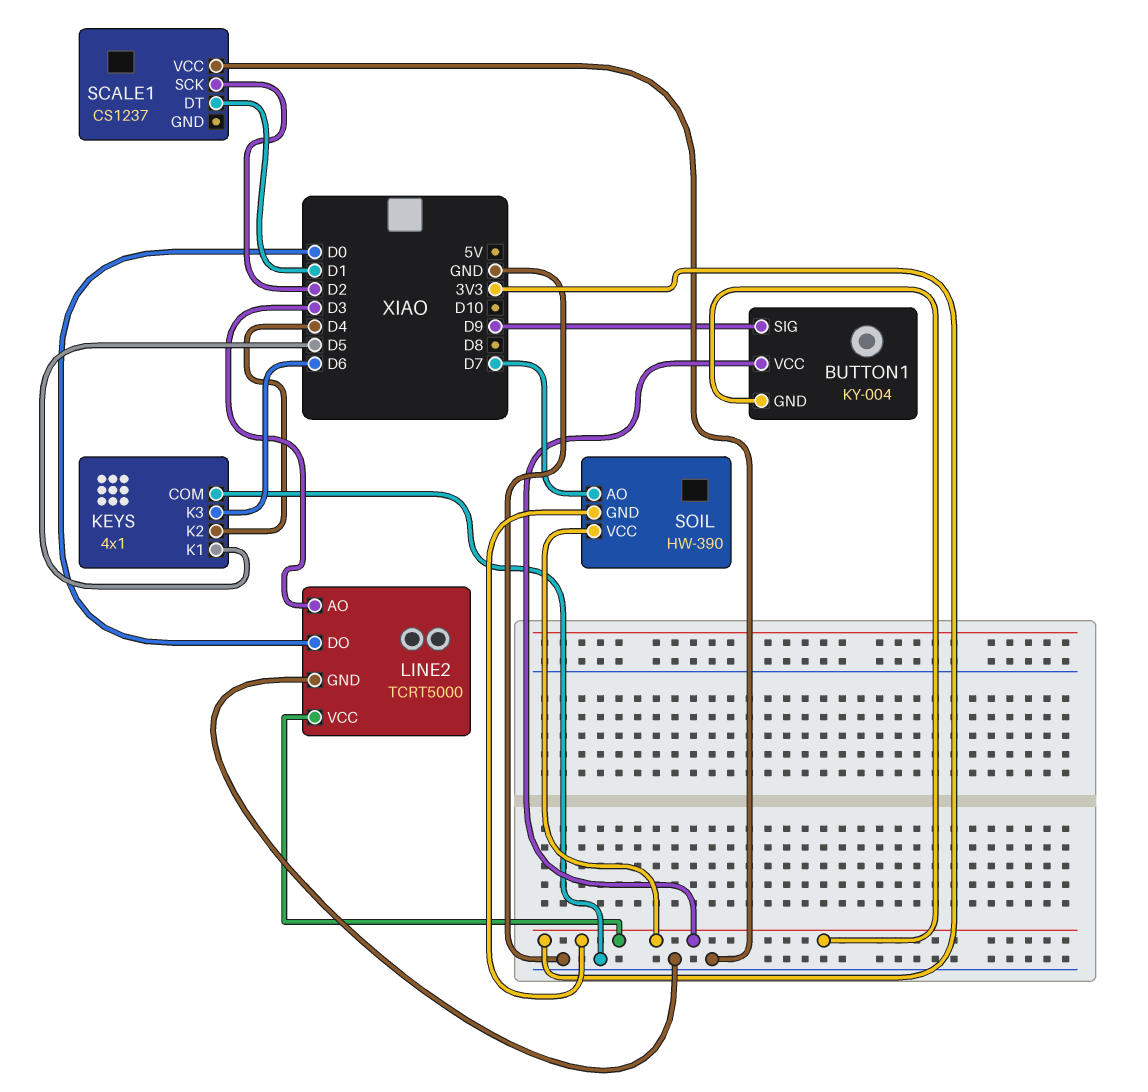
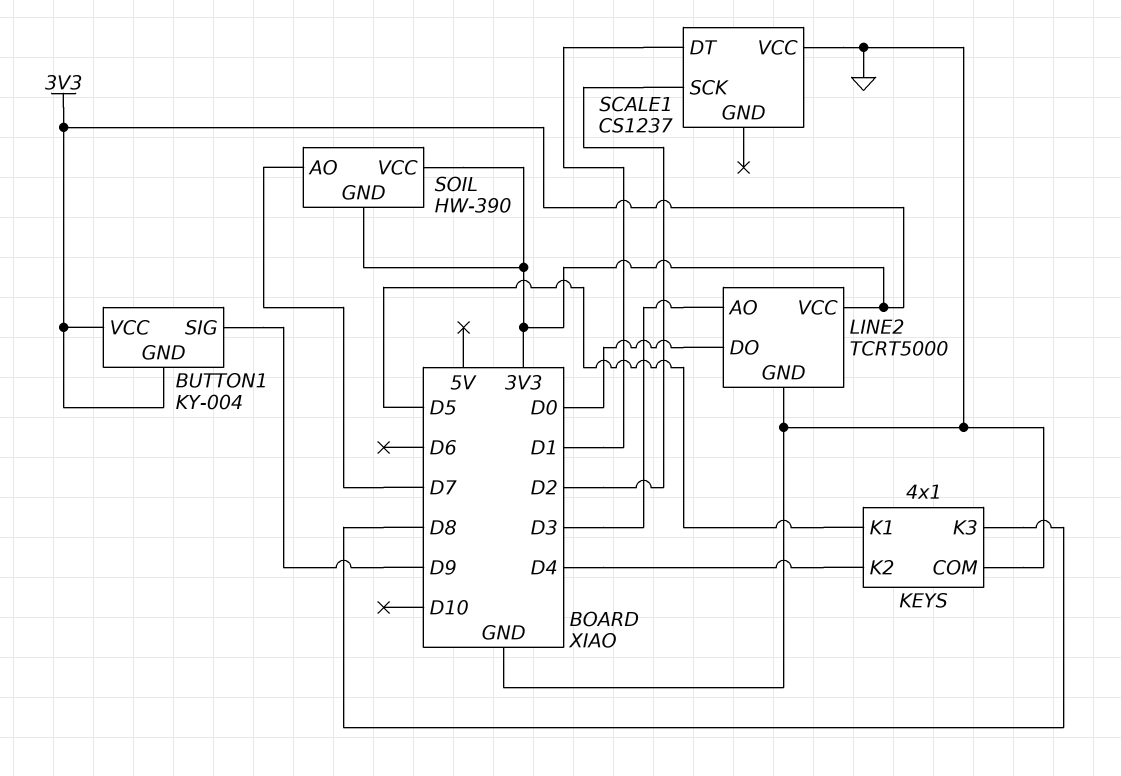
KEYS pin K3: D6 -> D8

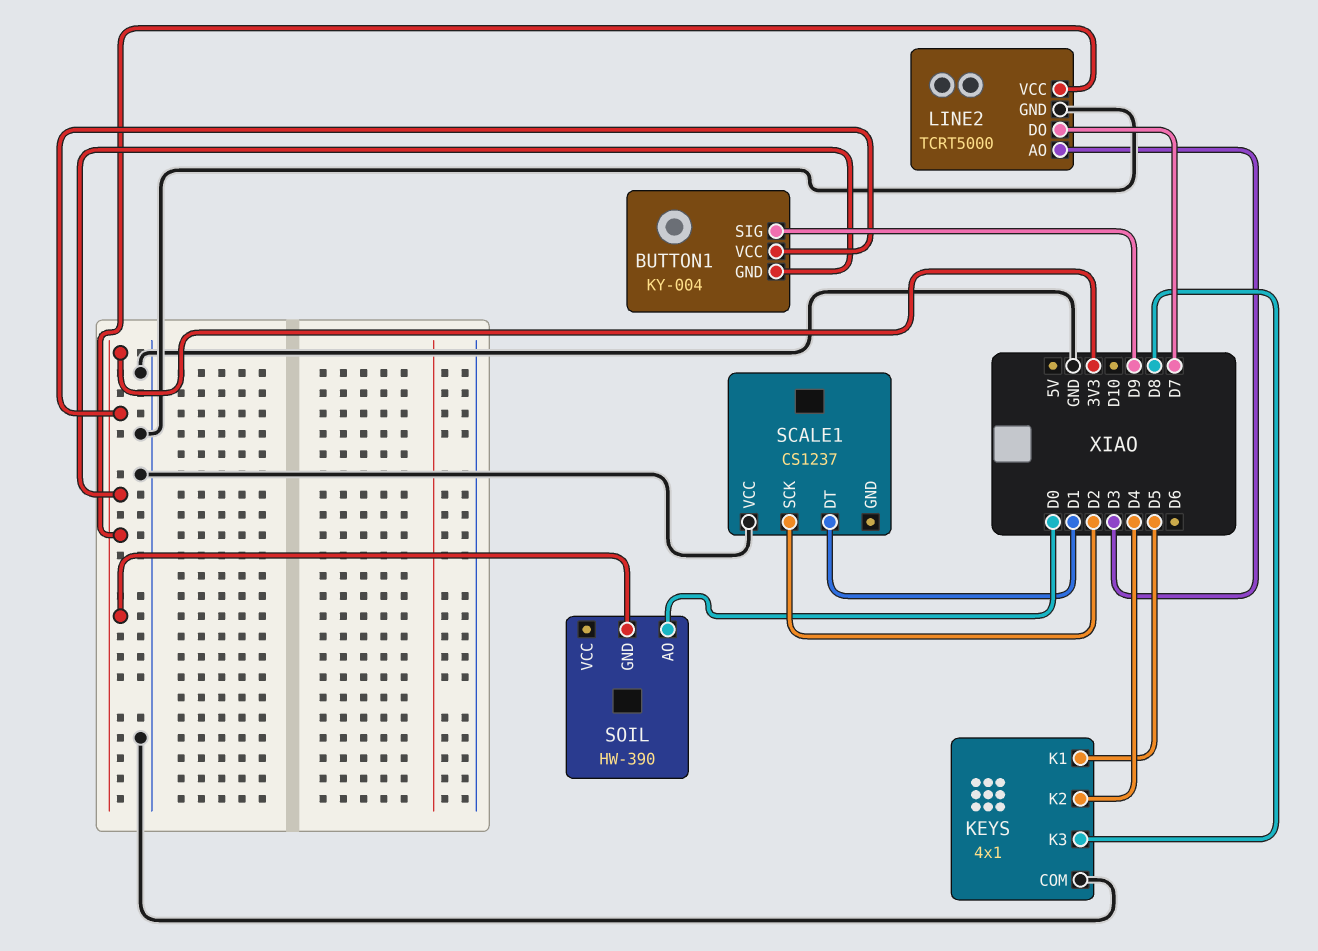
LINE2 pin DO: D0 -> D7
SOIL pin AO: D7 -> D0
SOIL pin VCC: 3V3 -> none

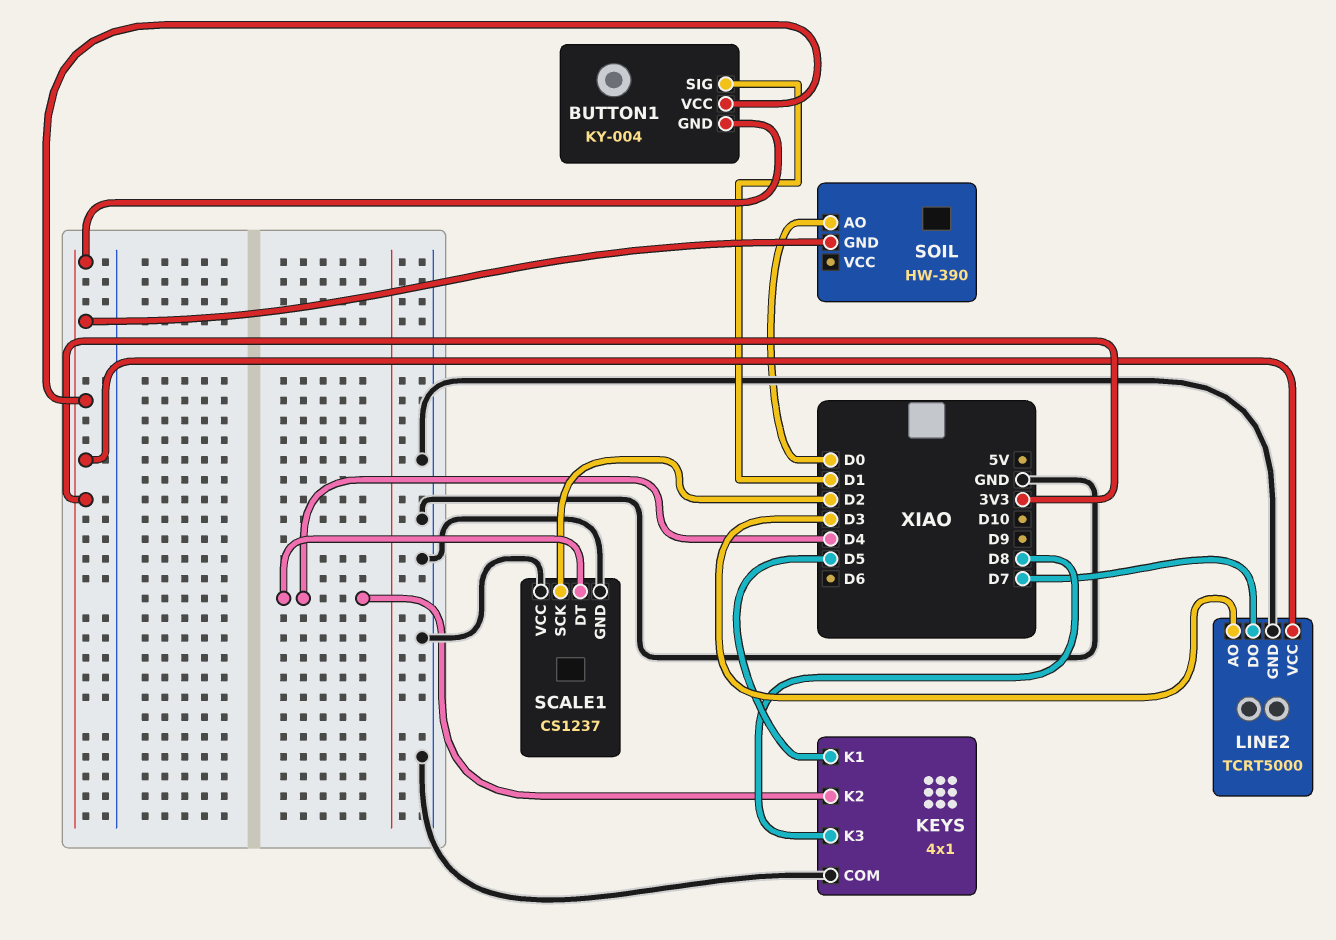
BUTTON1 pin SIG: D9 -> D1
SCALE1 pin DT: D1 -> D4
SCALE1 pin GND: none -> GND

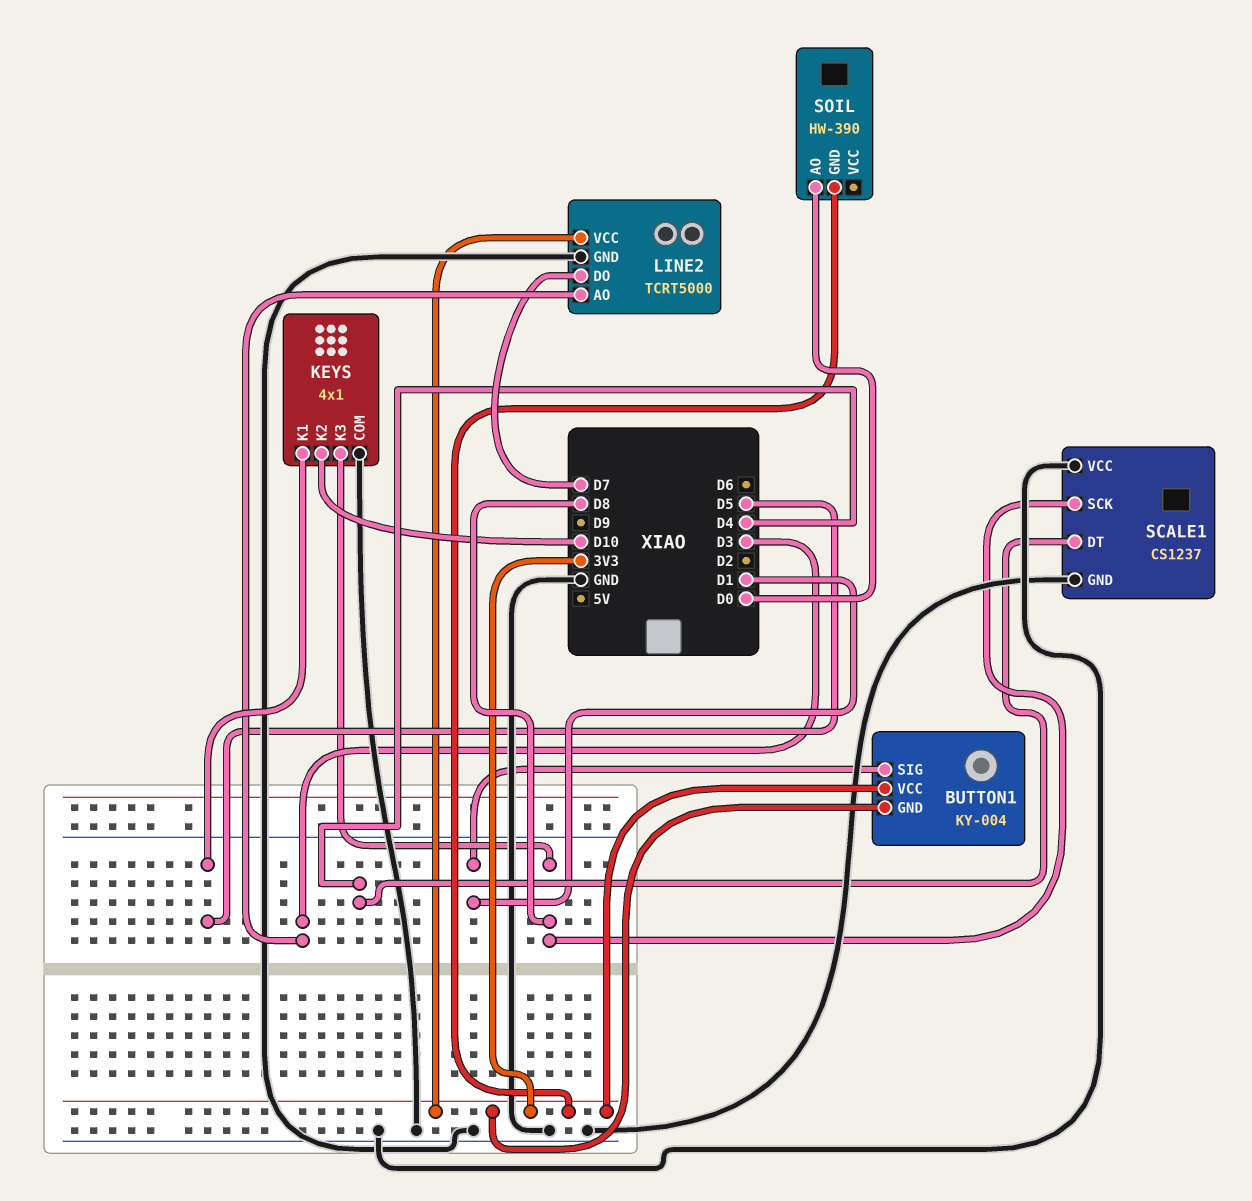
KEYS pin K2: D4 -> D10
SCALE1 pin SCK: D2 -> D8

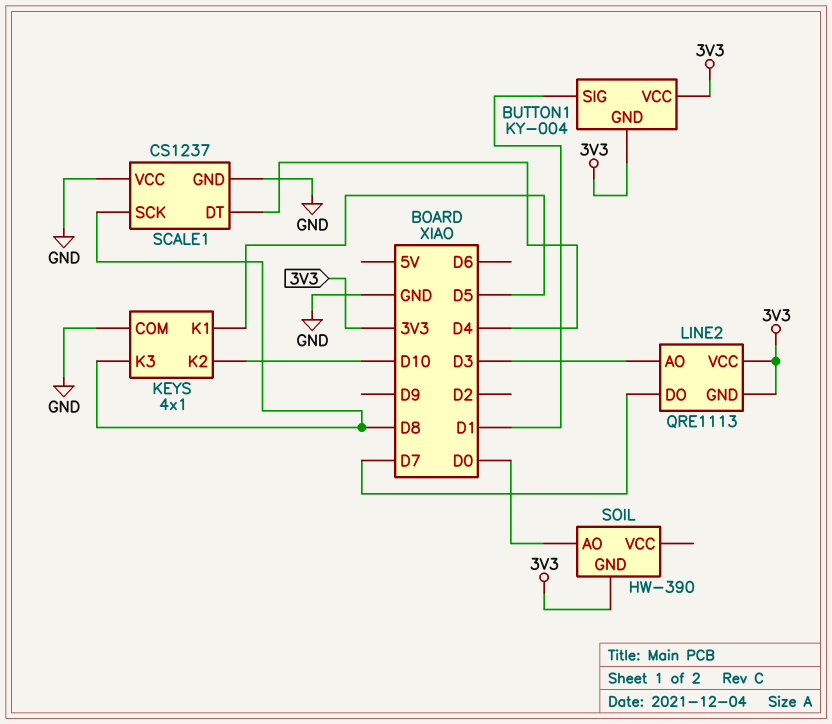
LINE2: TCRT5000 -> QRE1113
LINE2 pin GND: GND -> 3V3

